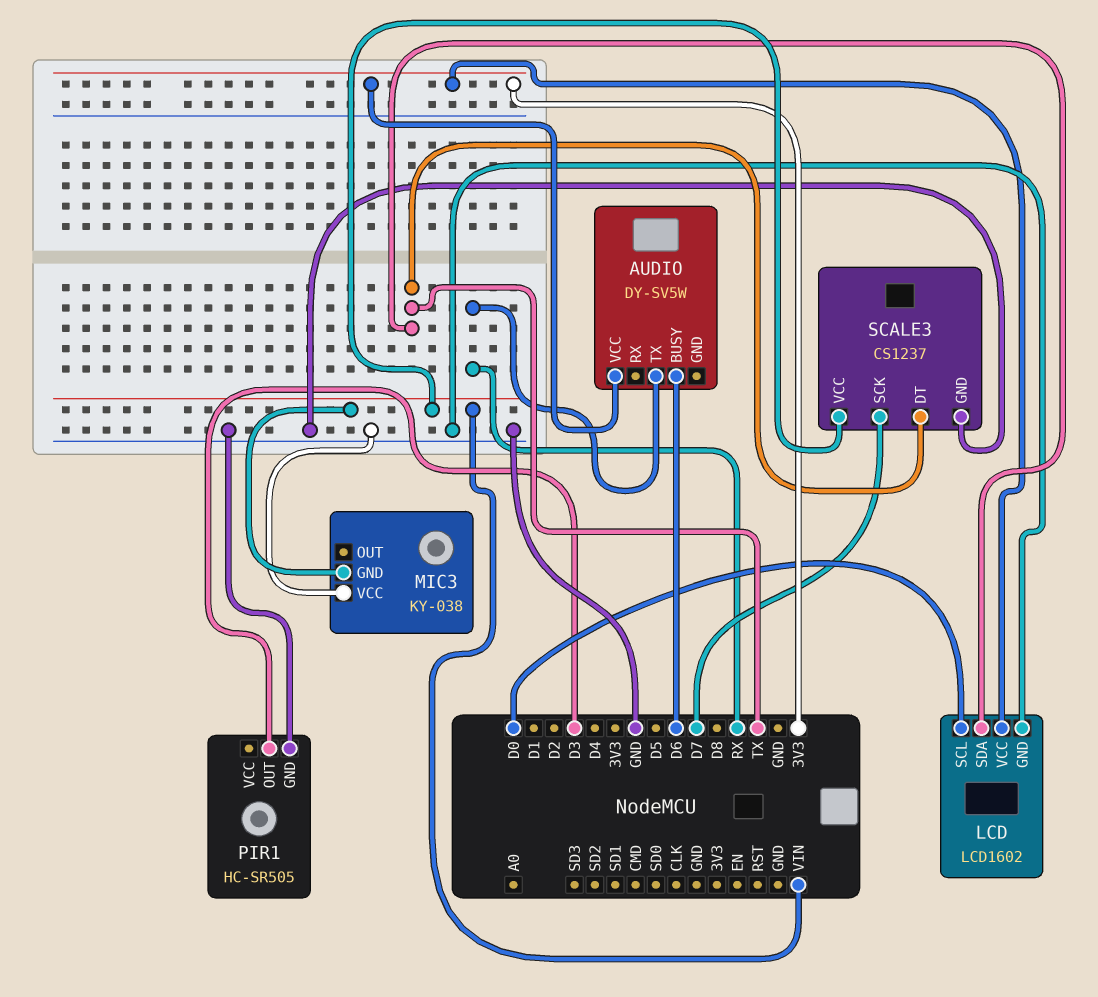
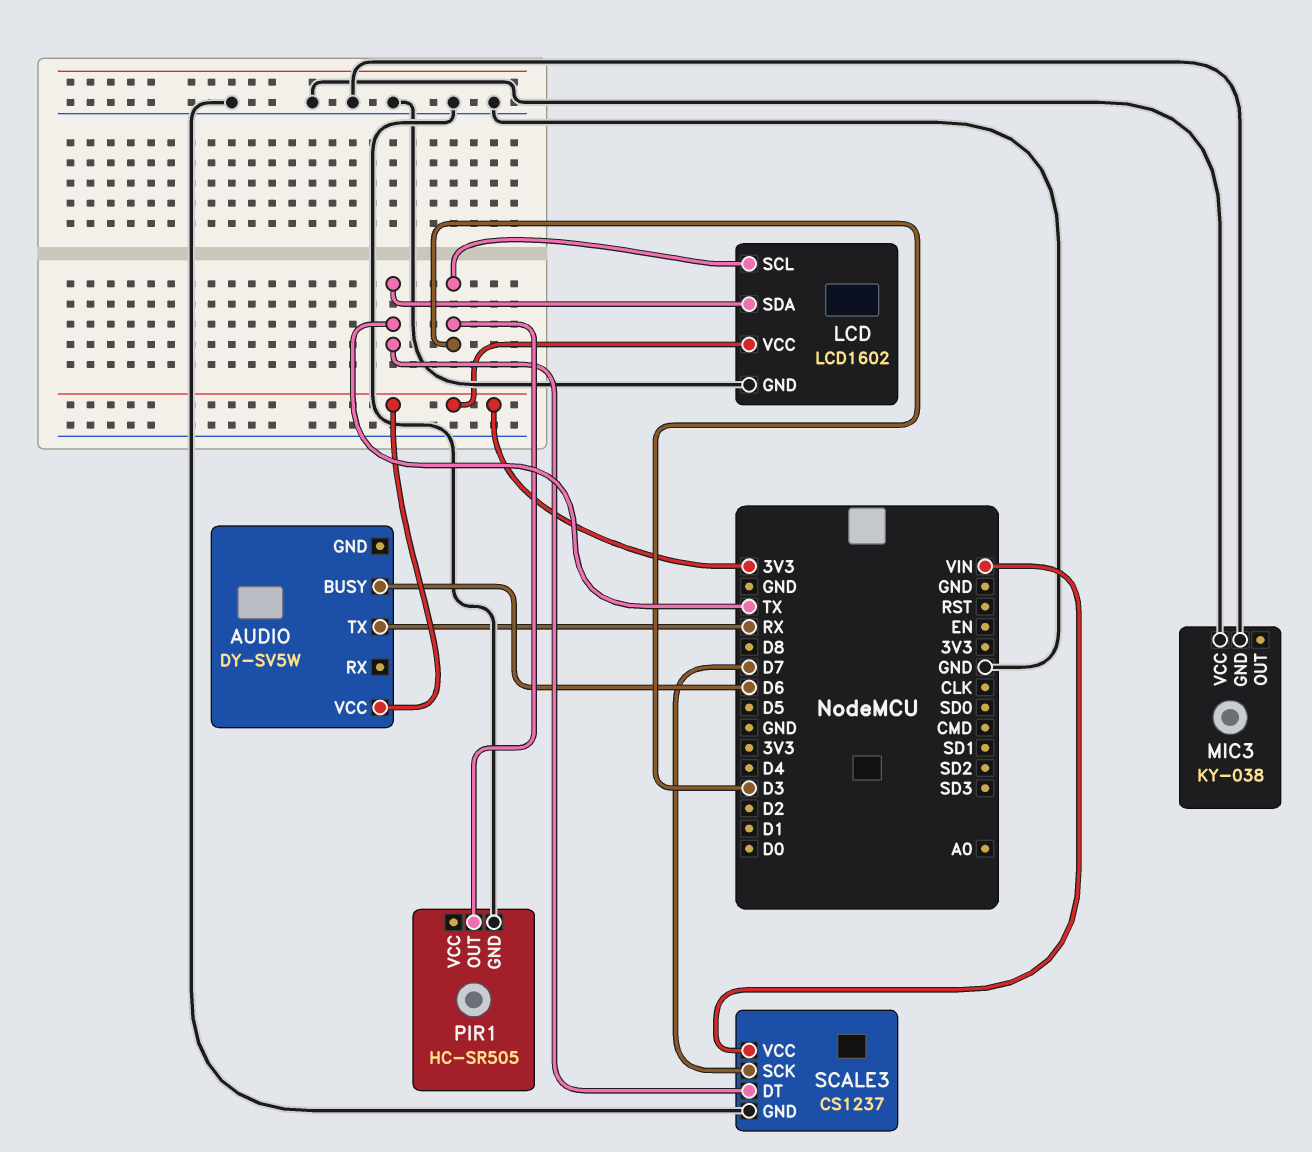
LCD pin SCL: D0 -> D3
MIC3 pin GND: VIN -> GND

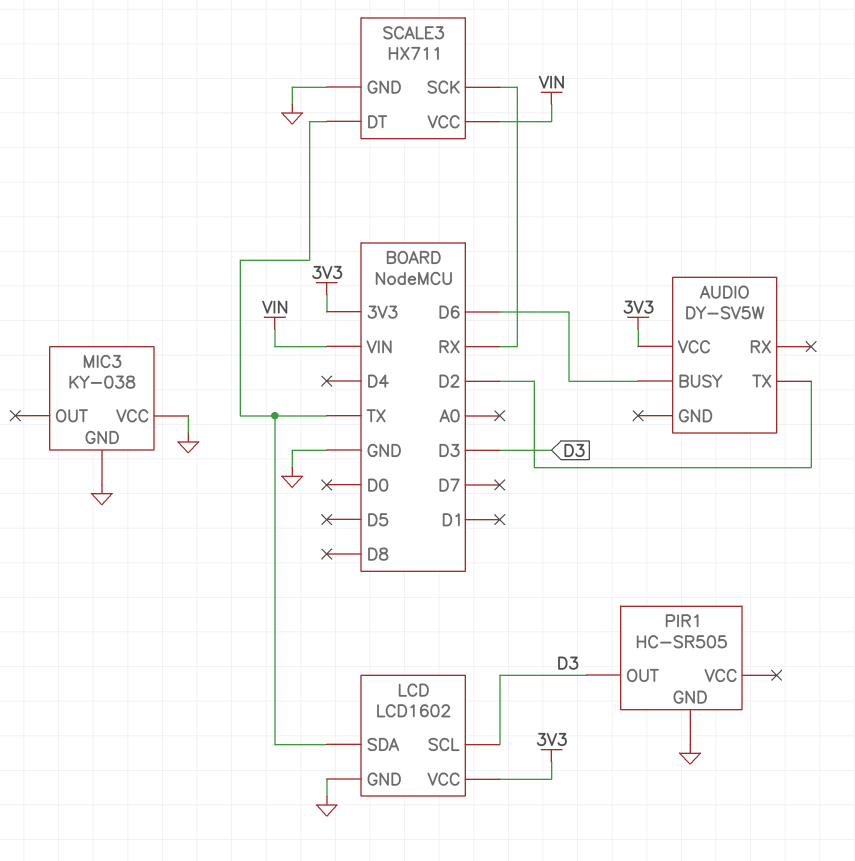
AUDIO pin TX: RX -> D2
SCALE3: CS1237 -> HX711
SCALE3 pin SCK: D7 -> RX

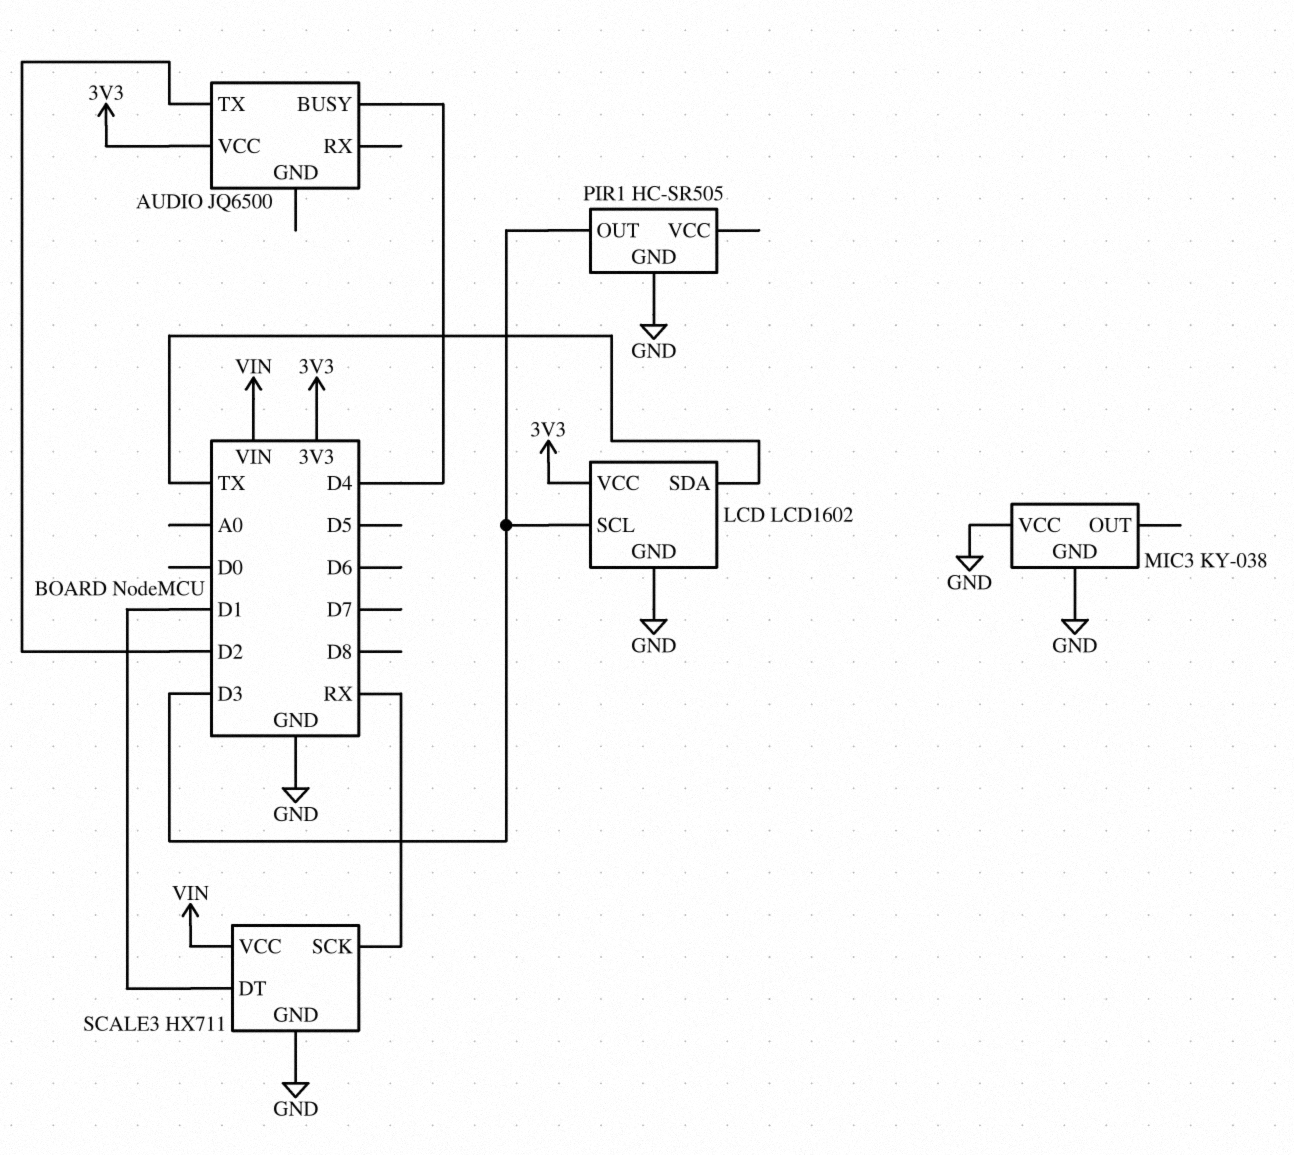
AUDIO: DY-SV5W -> JQ6500
AUDIO pin BUSY: D6 -> D4
SCALE3 pin DT: TX -> D1

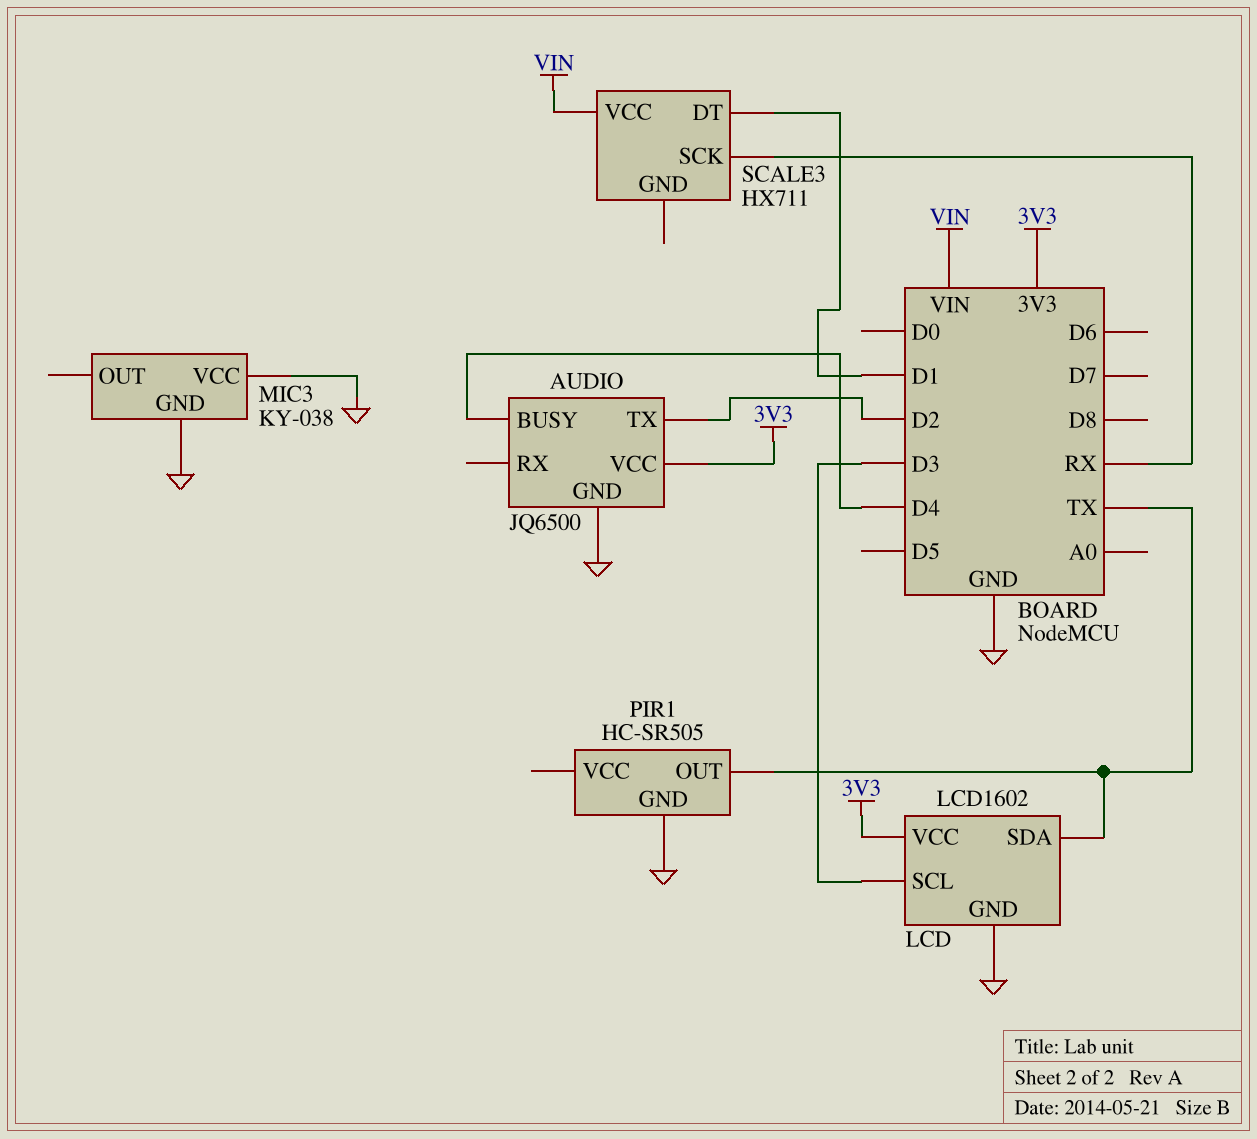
AUDIO pin GND: none -> GND
PIR1 pin OUT: D3 -> TX
SCALE3 pin GND: GND -> none

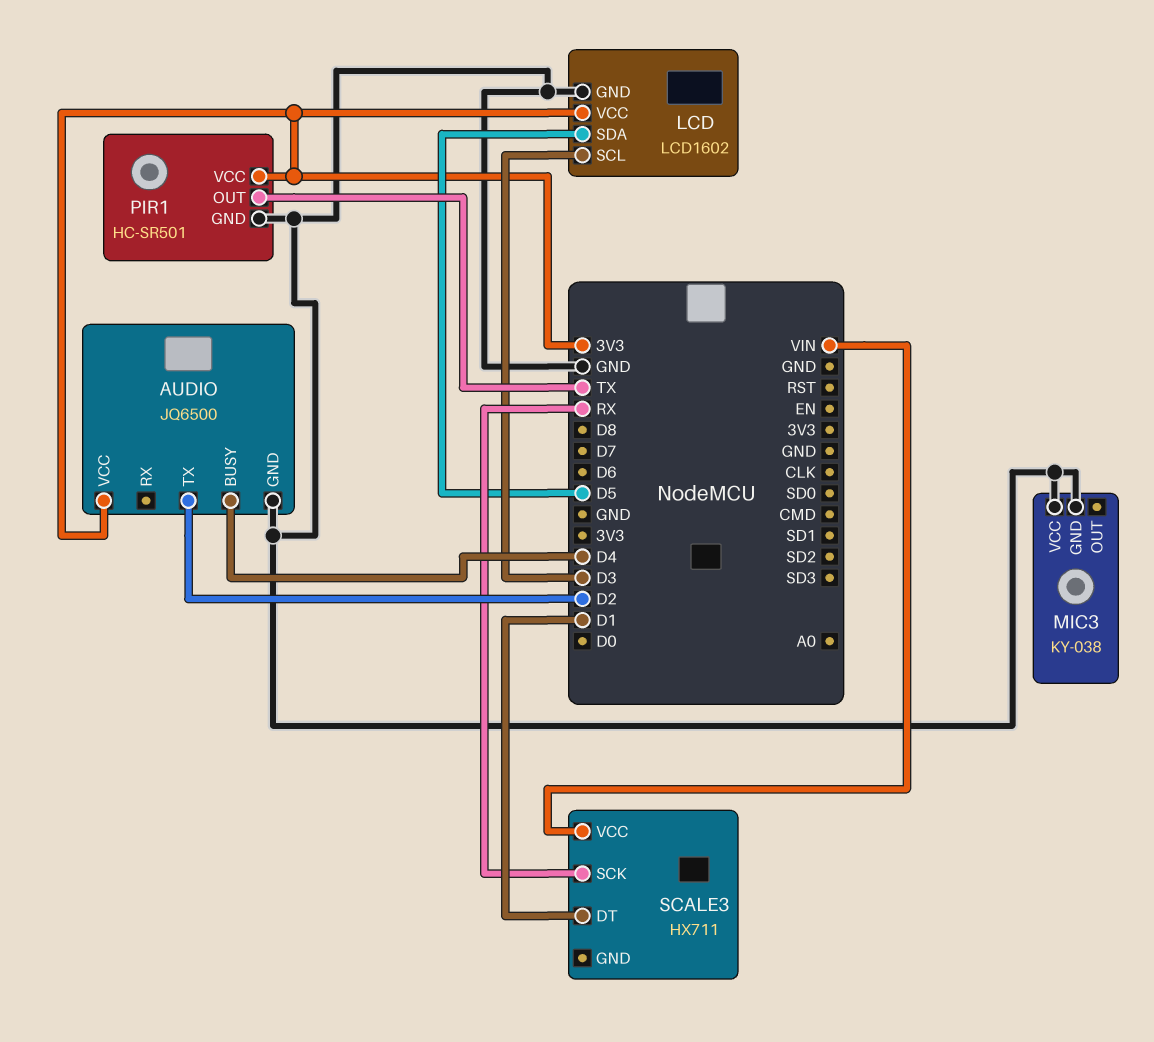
LCD pin SDA: TX -> D5
PIR1: HC-SR505 -> HC-SR501
PIR1 pin VCC: none -> 3V3

